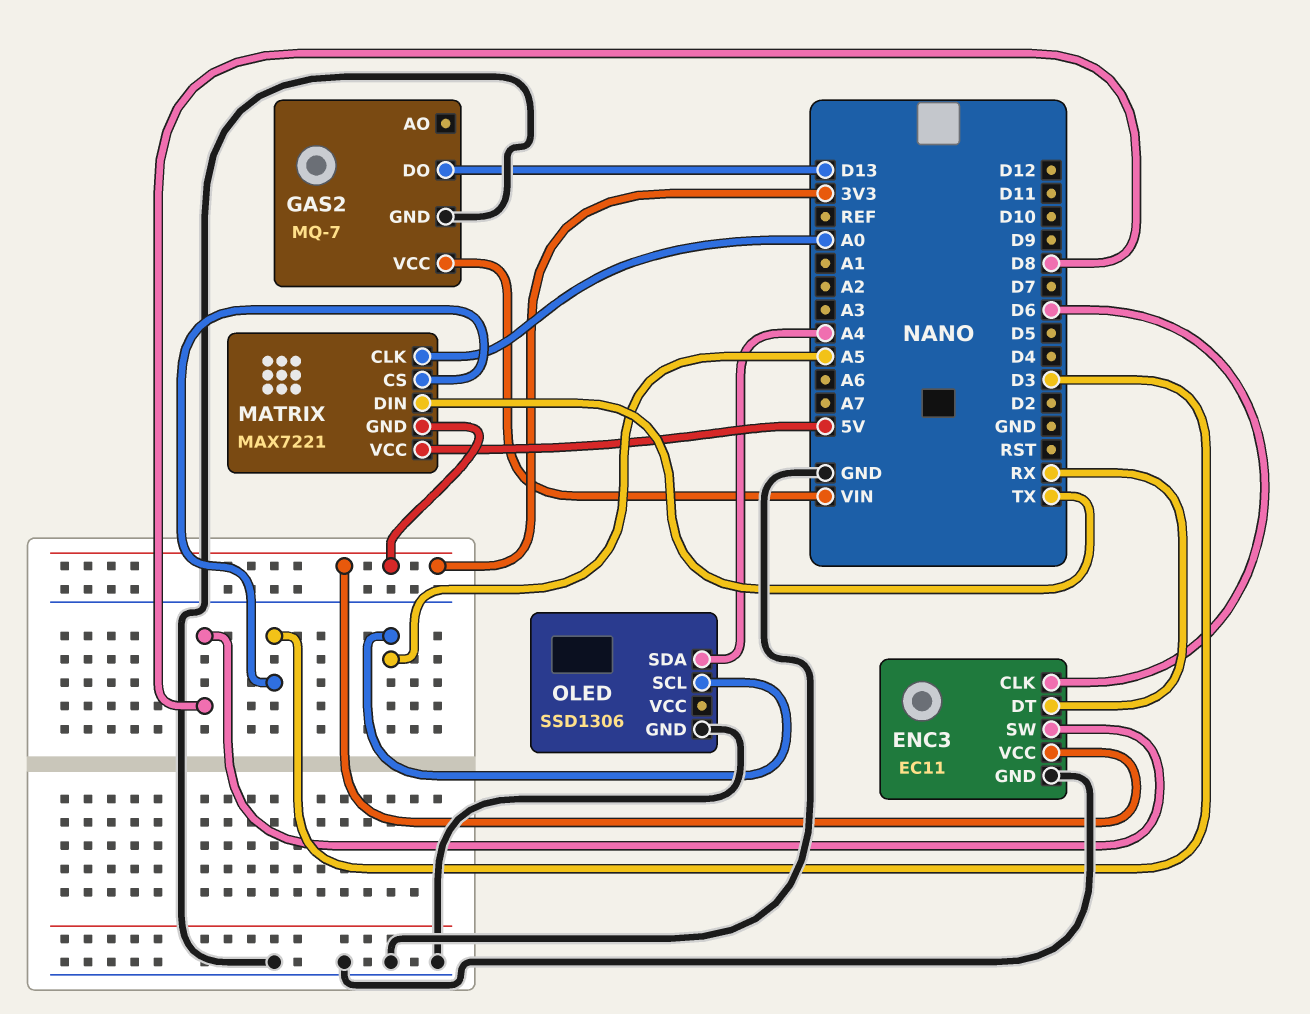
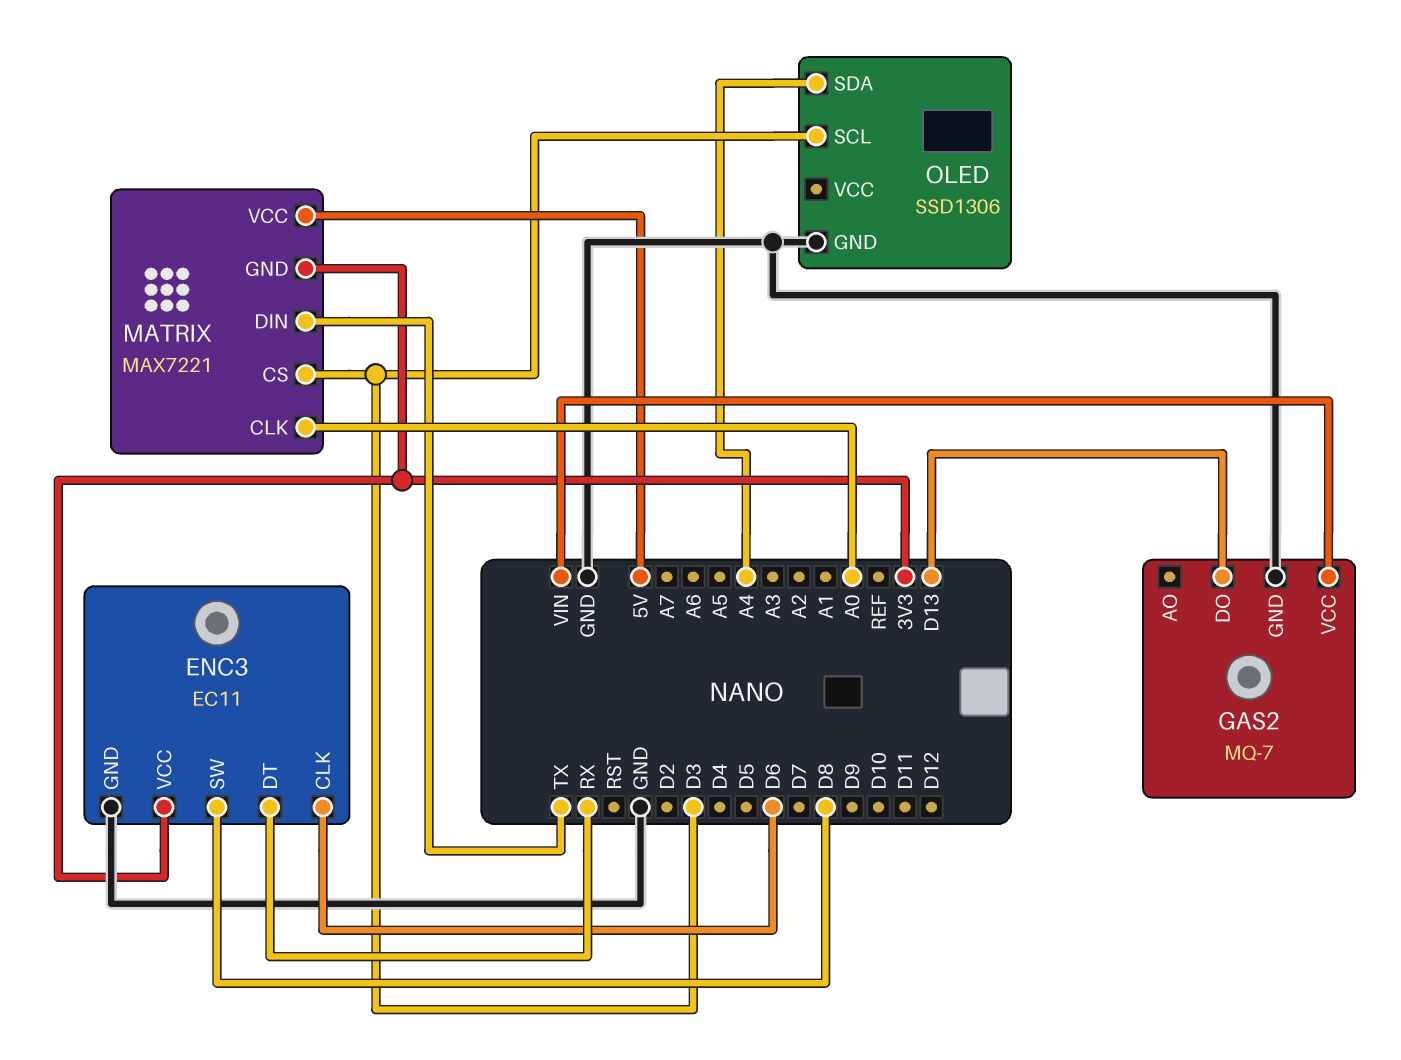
OLED pin SCL: A5 -> D3

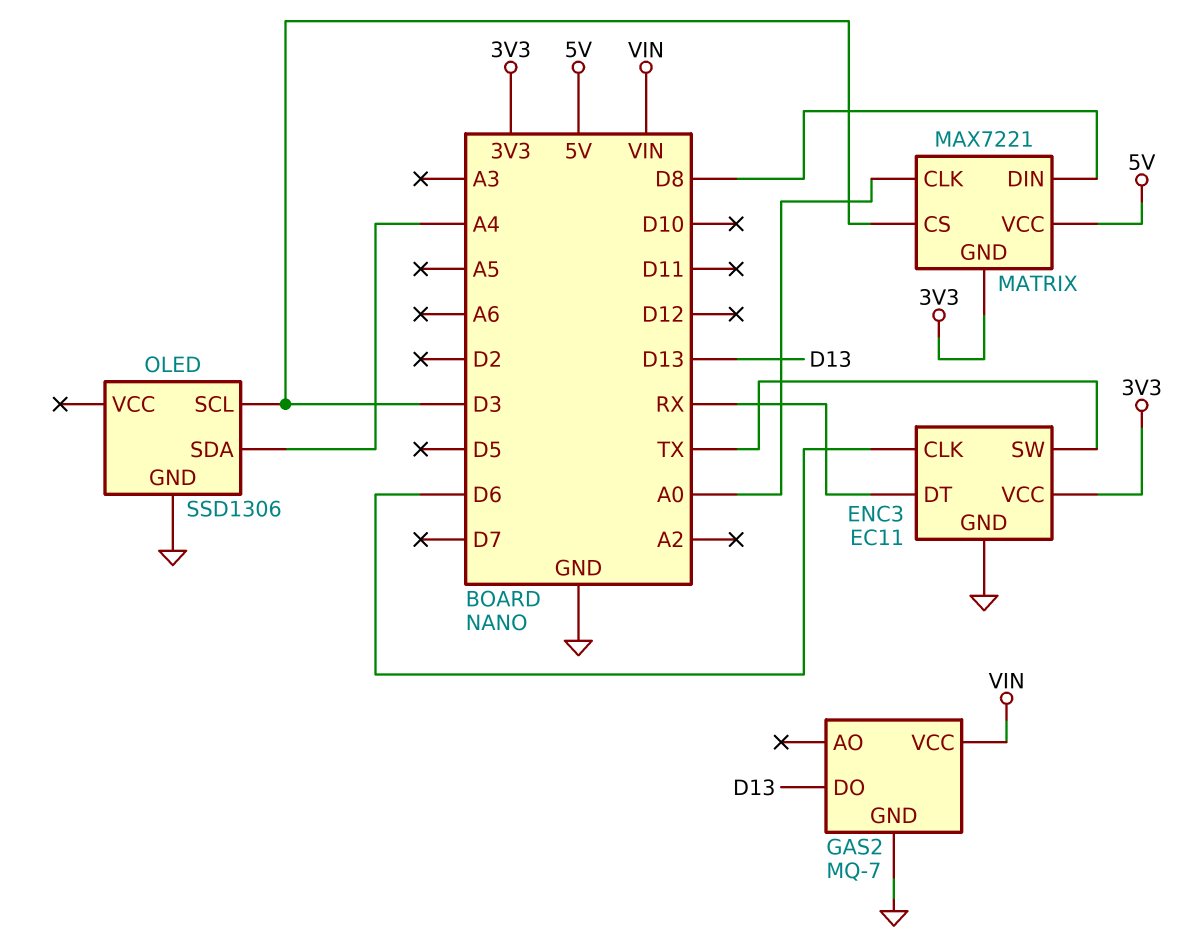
ENC3 pin SW: D8 -> TX
MATRIX pin DIN: TX -> D8

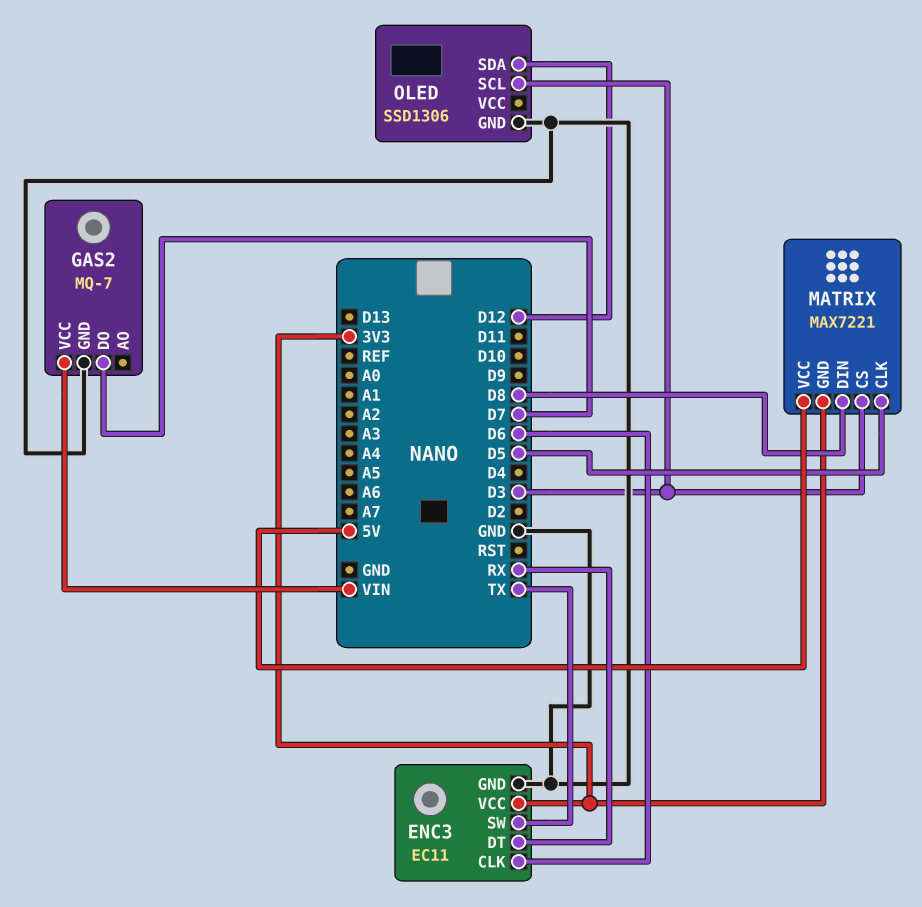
GAS2 pin DO: D13 -> D7
MATRIX pin CLK: A0 -> D5
OLED pin SDA: A4 -> D12

